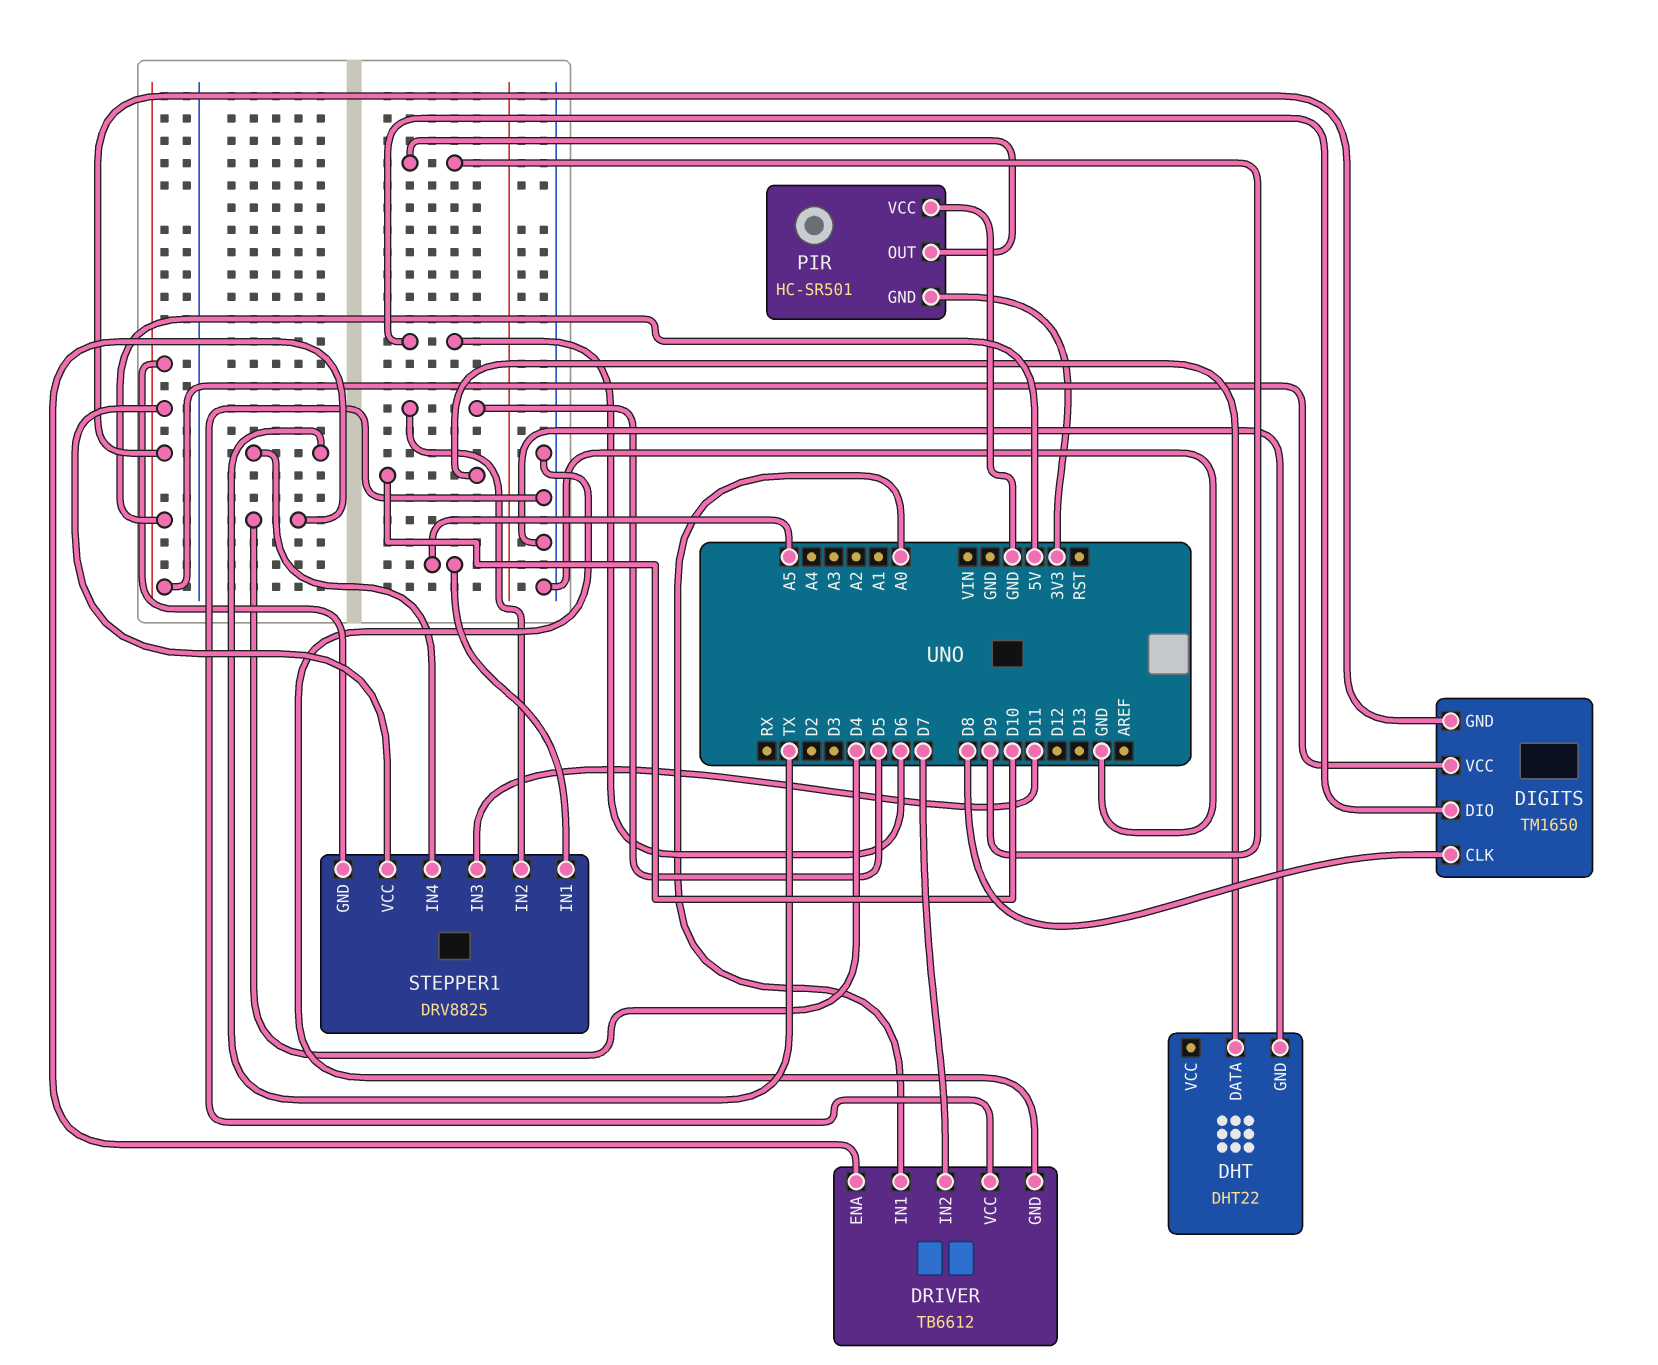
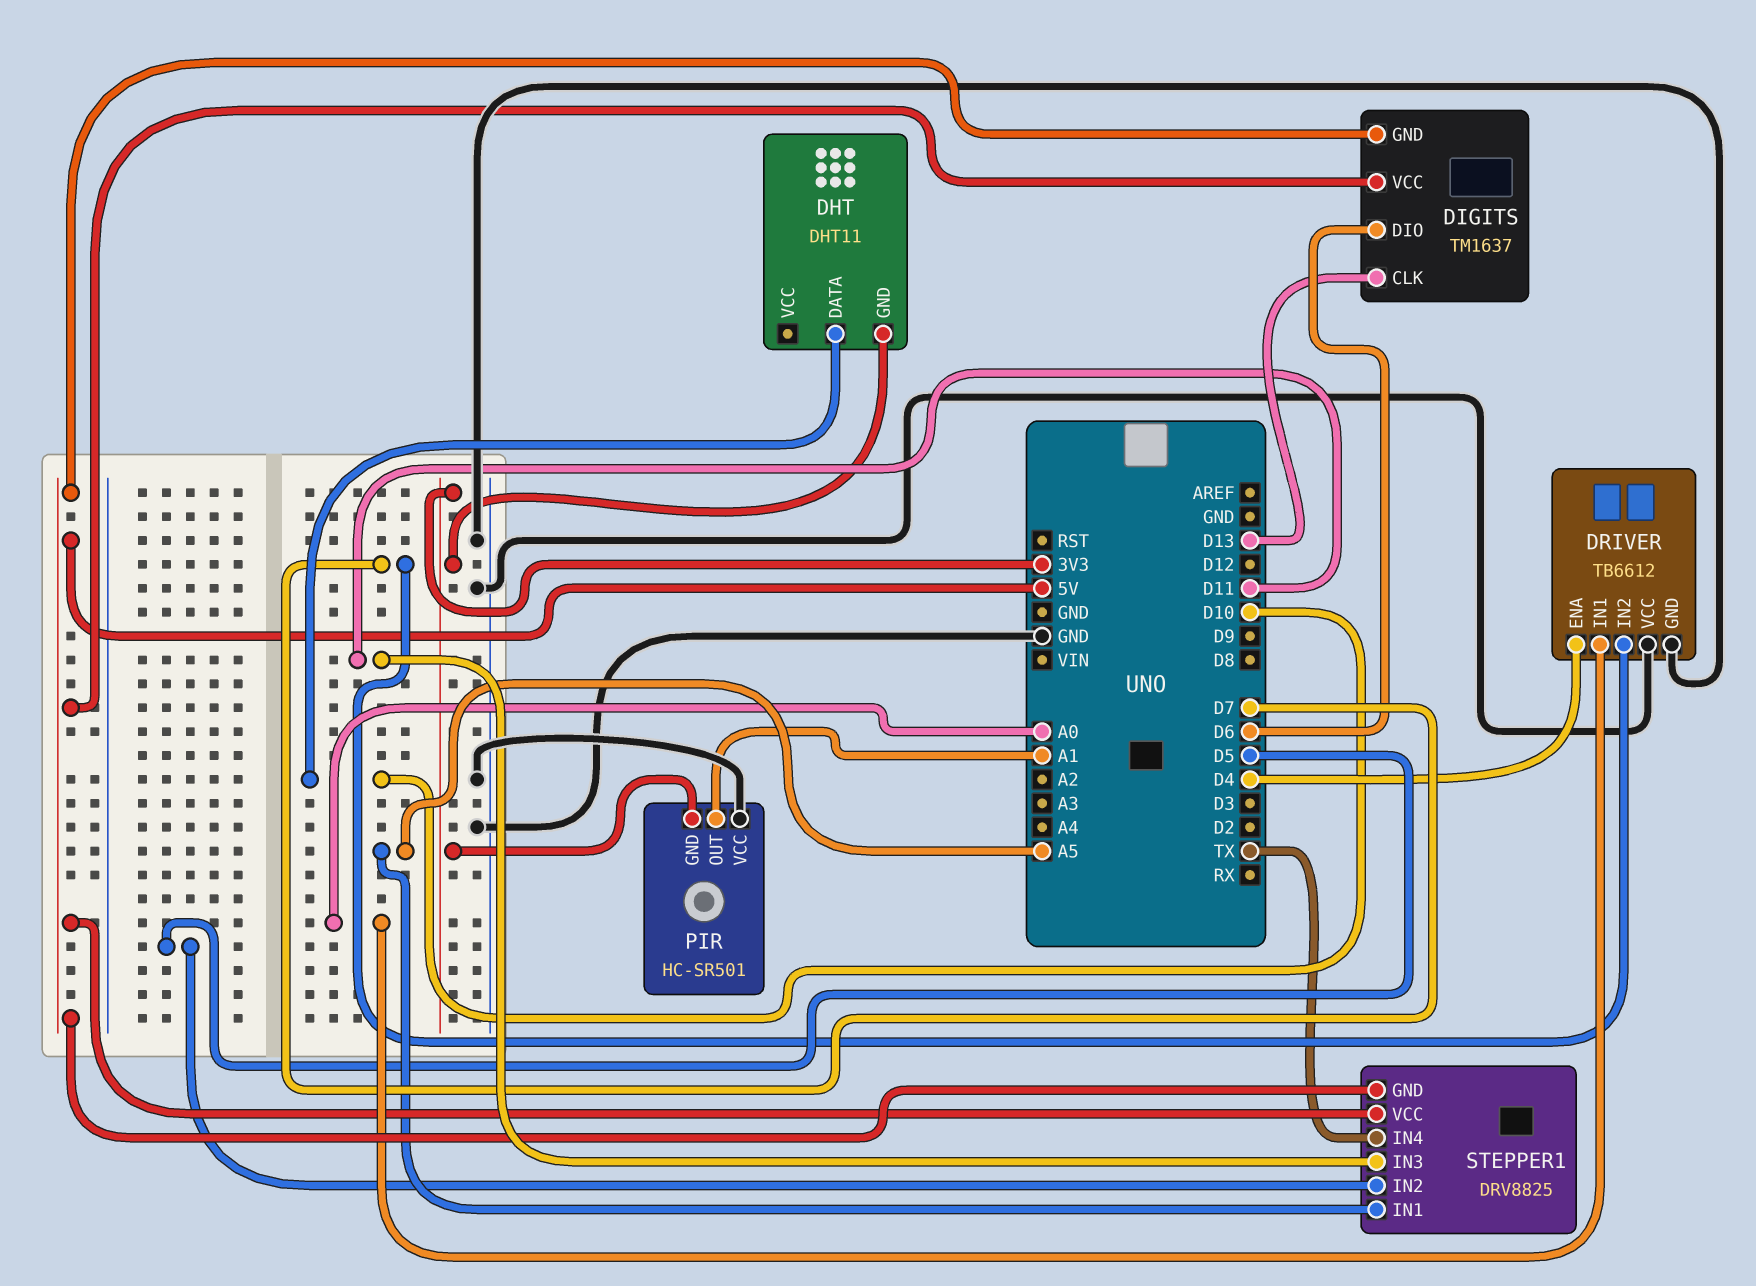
DHT: DHT22 -> DHT11
DHT pin GND: GND -> 3V3
DIGITS: TM1650 -> TM1637
DIGITS pin CLK: D8 -> D13
PIR pin OUT: D9 -> A1

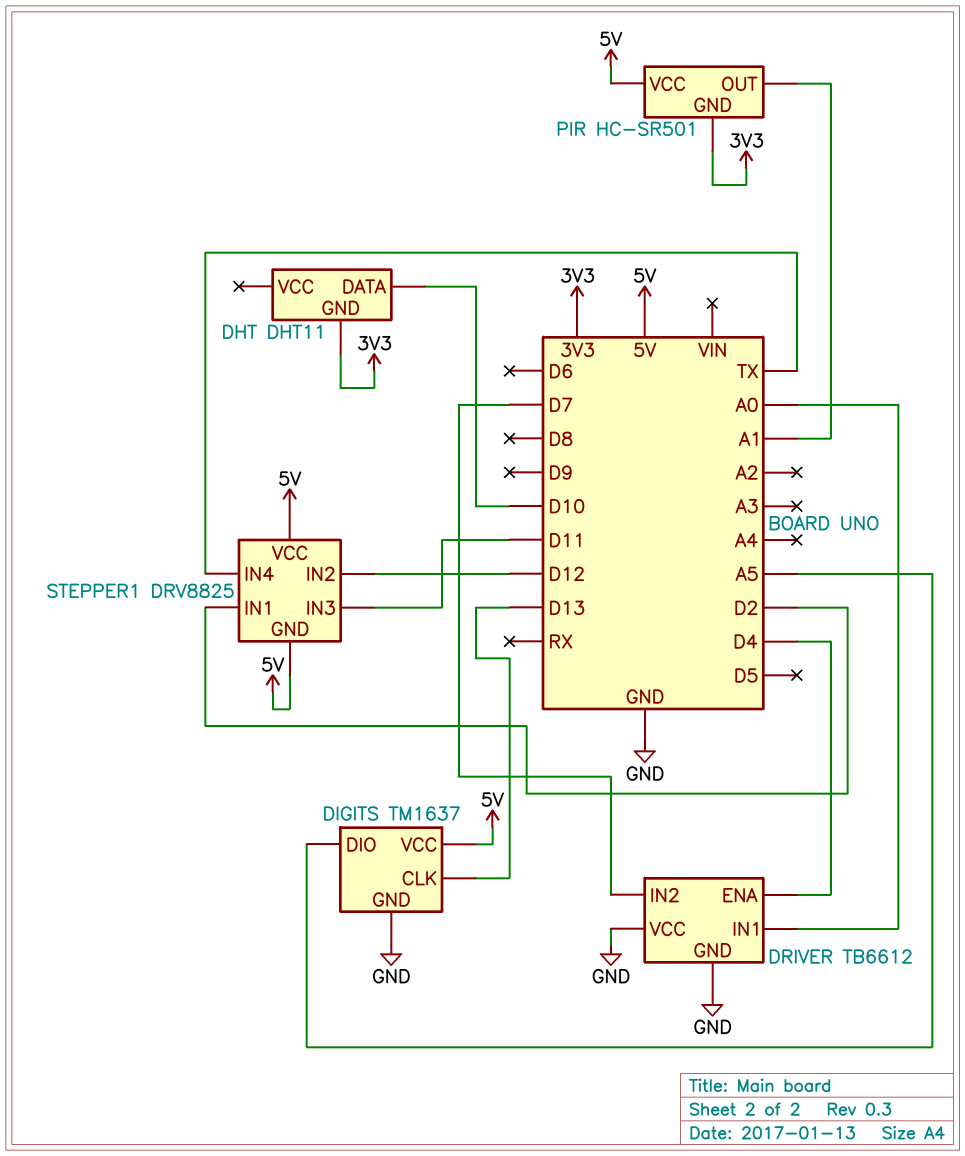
DIGITS pin DIO: D6 -> A5
DIGITS pin GND: 5V -> GND
PIR pin VCC: GND -> 5V
STEPPER1 pin IN1: A5 -> D2
STEPPER1 pin IN2: D5 -> D12

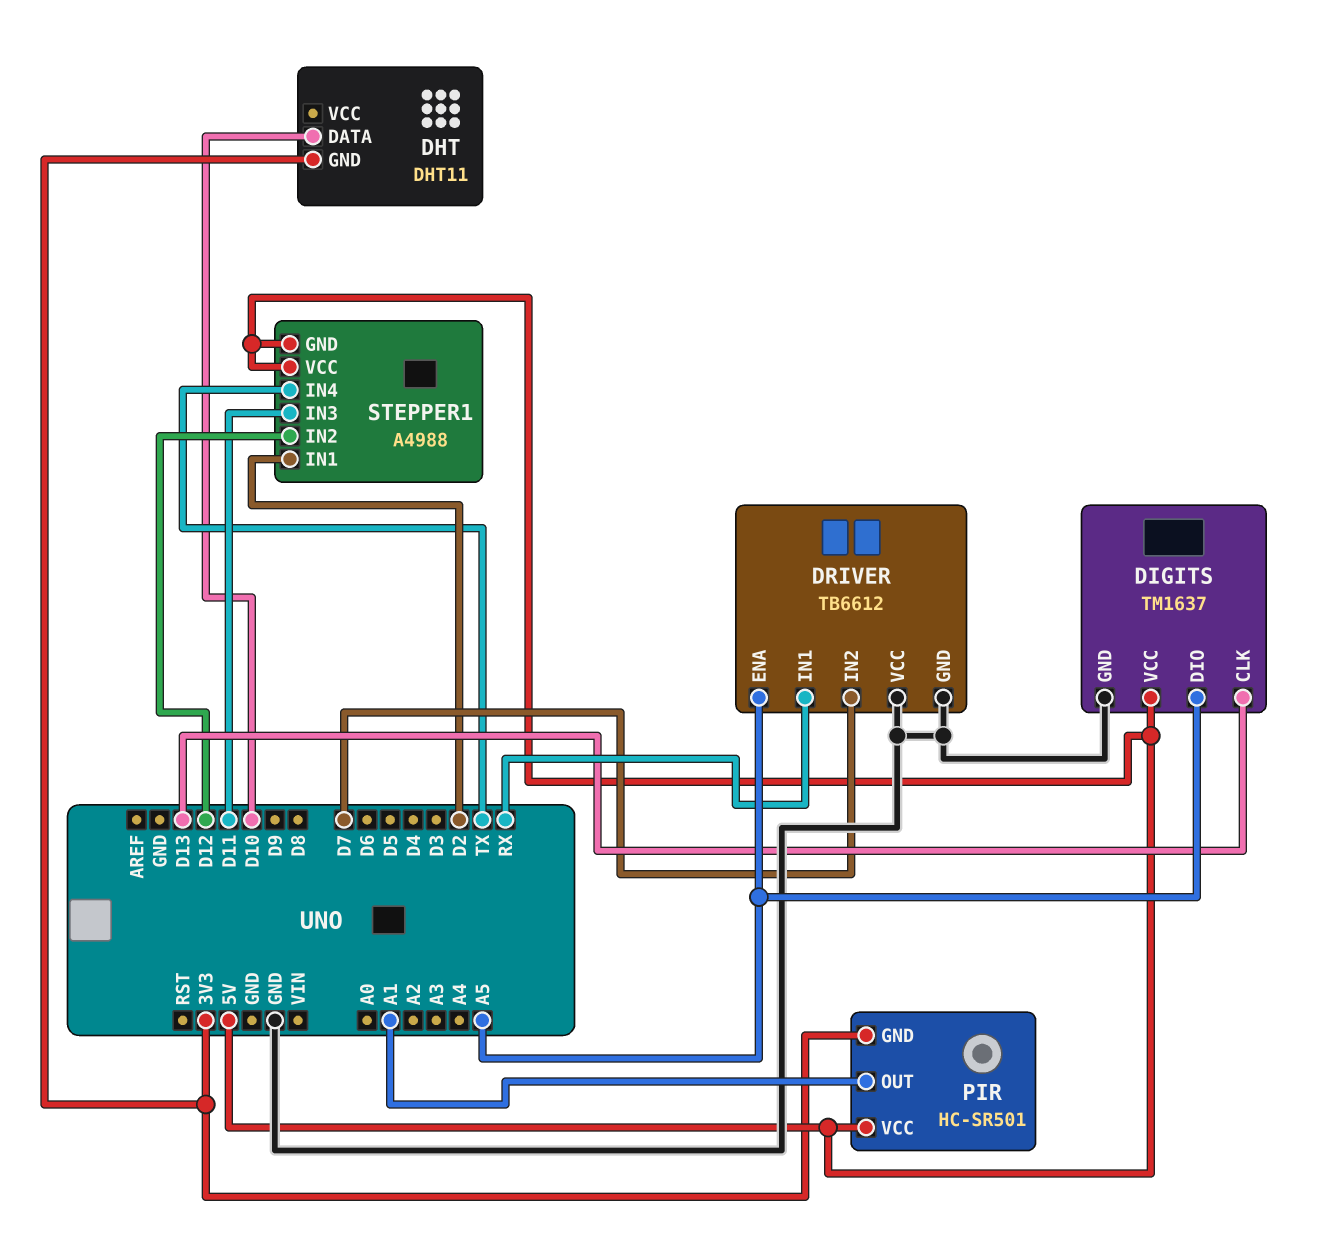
DRIVER pin ENA: D4 -> A5
DRIVER pin IN1: A0 -> RX
STEPPER1: DRV8825 -> A4988

